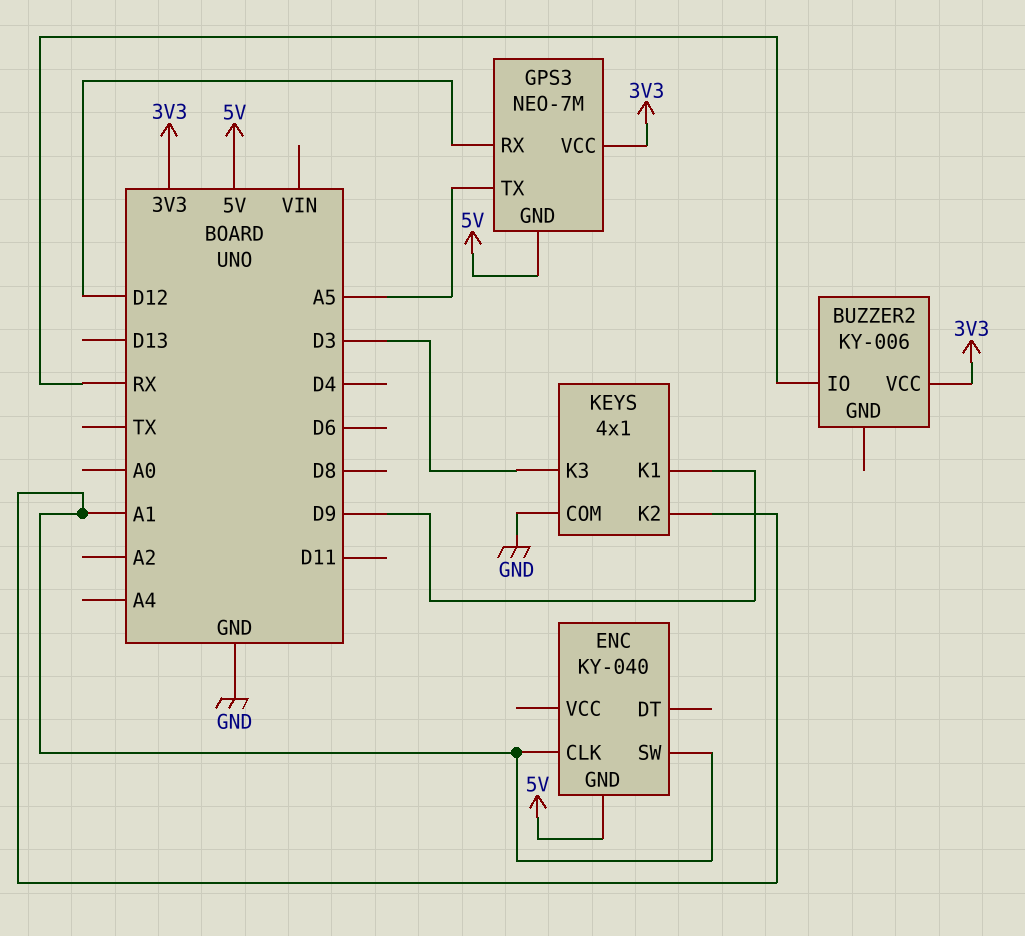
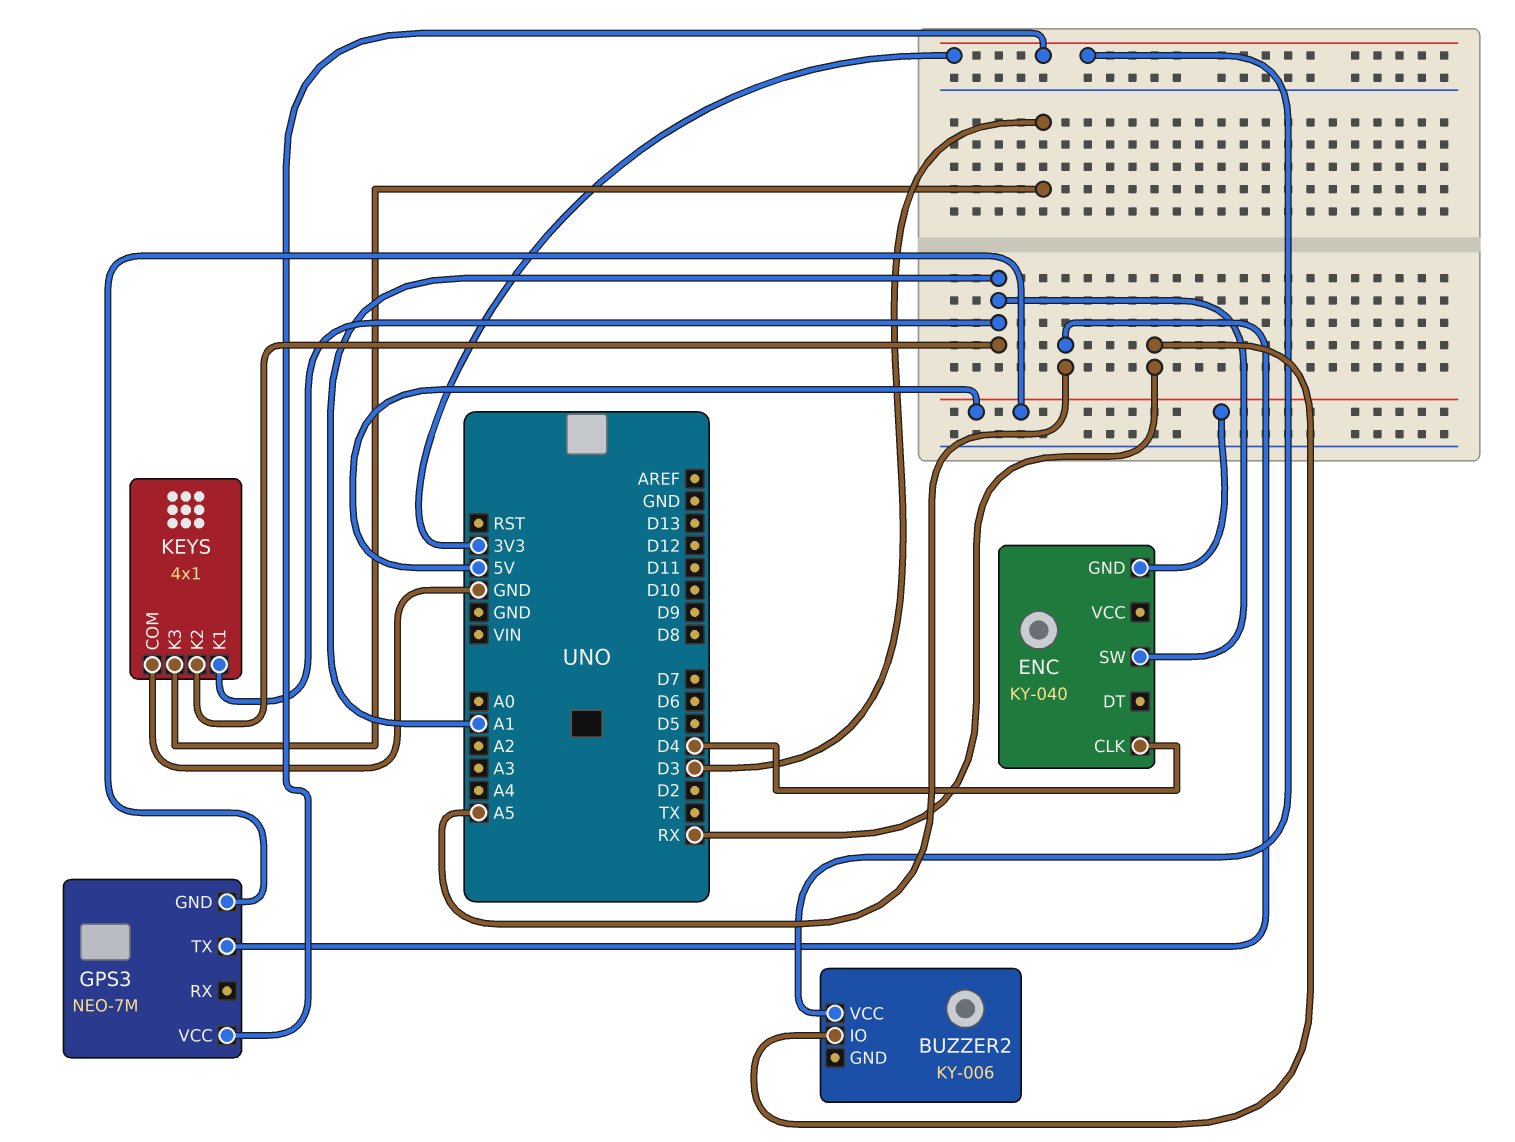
ENC pin CLK: A1 -> D4
GPS3 pin RX: D12 -> none
KEYS pin K1: D9 -> A1

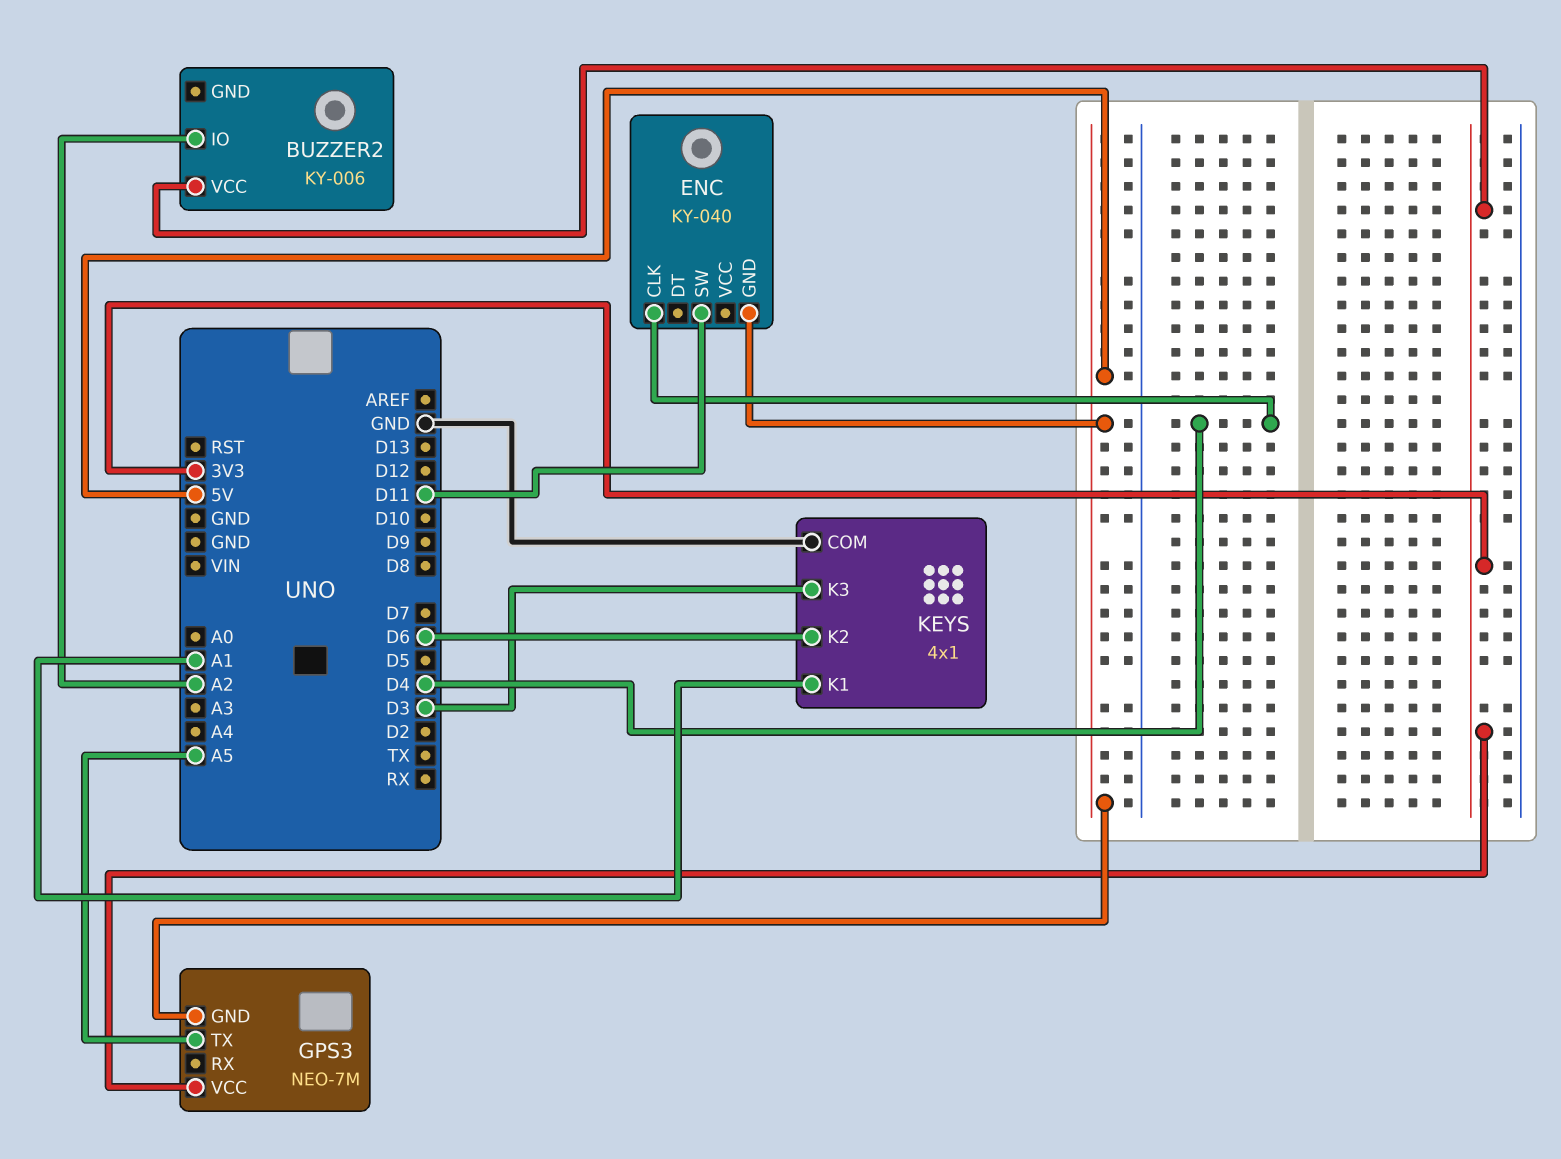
BUZZER2 pin IO: RX -> A2
ENC pin SW: A1 -> D11
KEYS pin K2: A1 -> D6

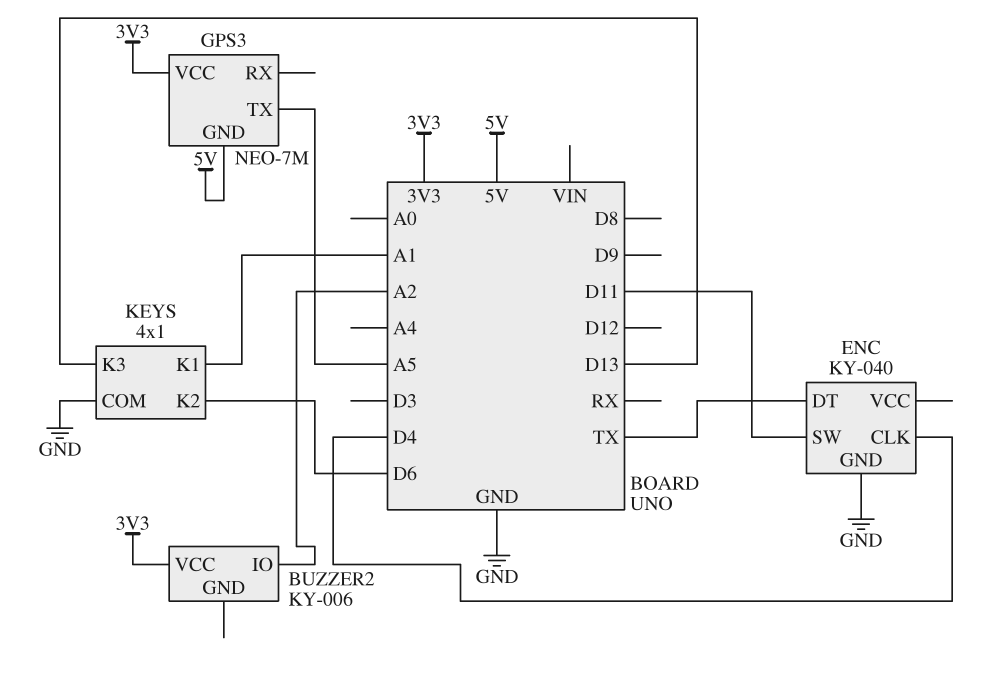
ENC pin DT: none -> TX
ENC pin GND: 5V -> GND
KEYS pin K3: D3 -> D13

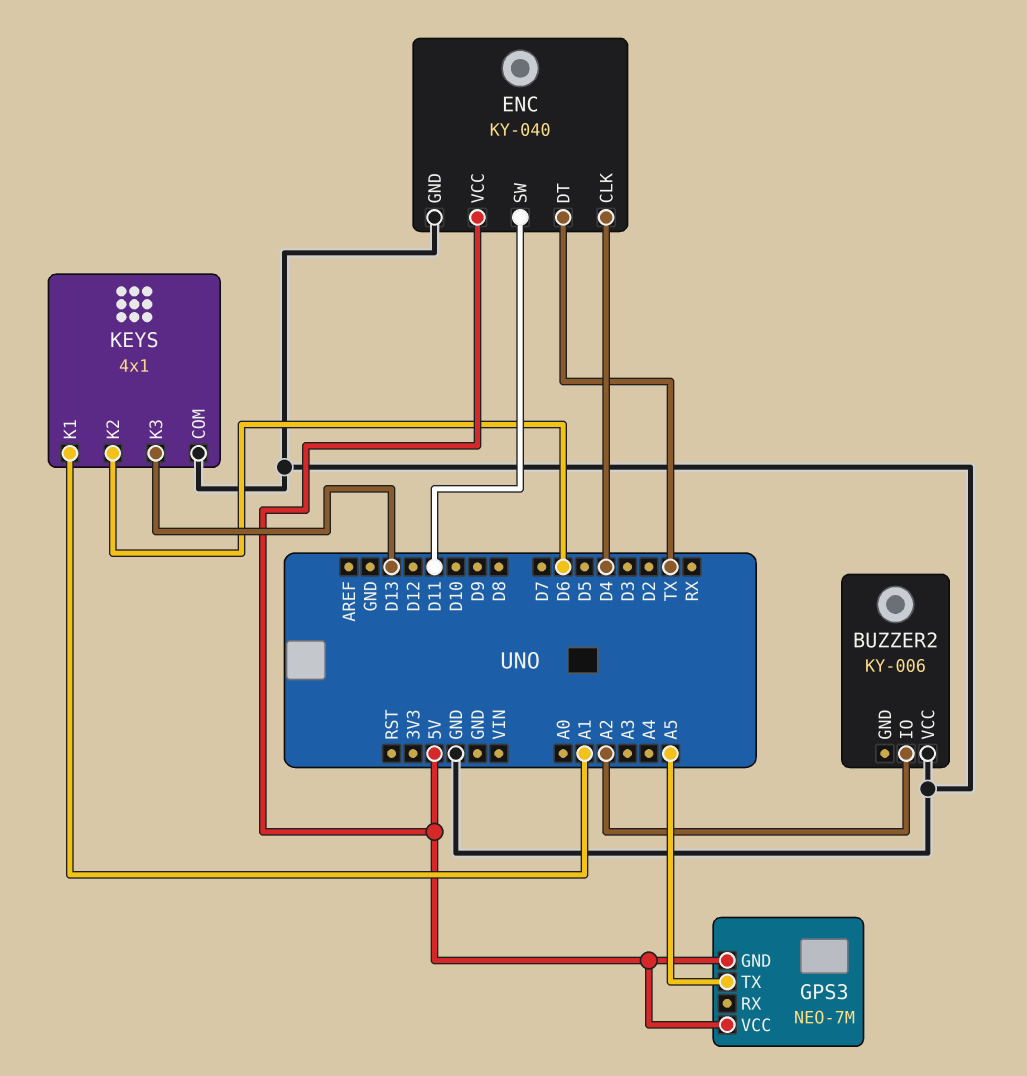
BUZZER2 pin VCC: 3V3 -> GND
ENC pin VCC: none -> 5V
GPS3 pin VCC: 3V3 -> 5V

